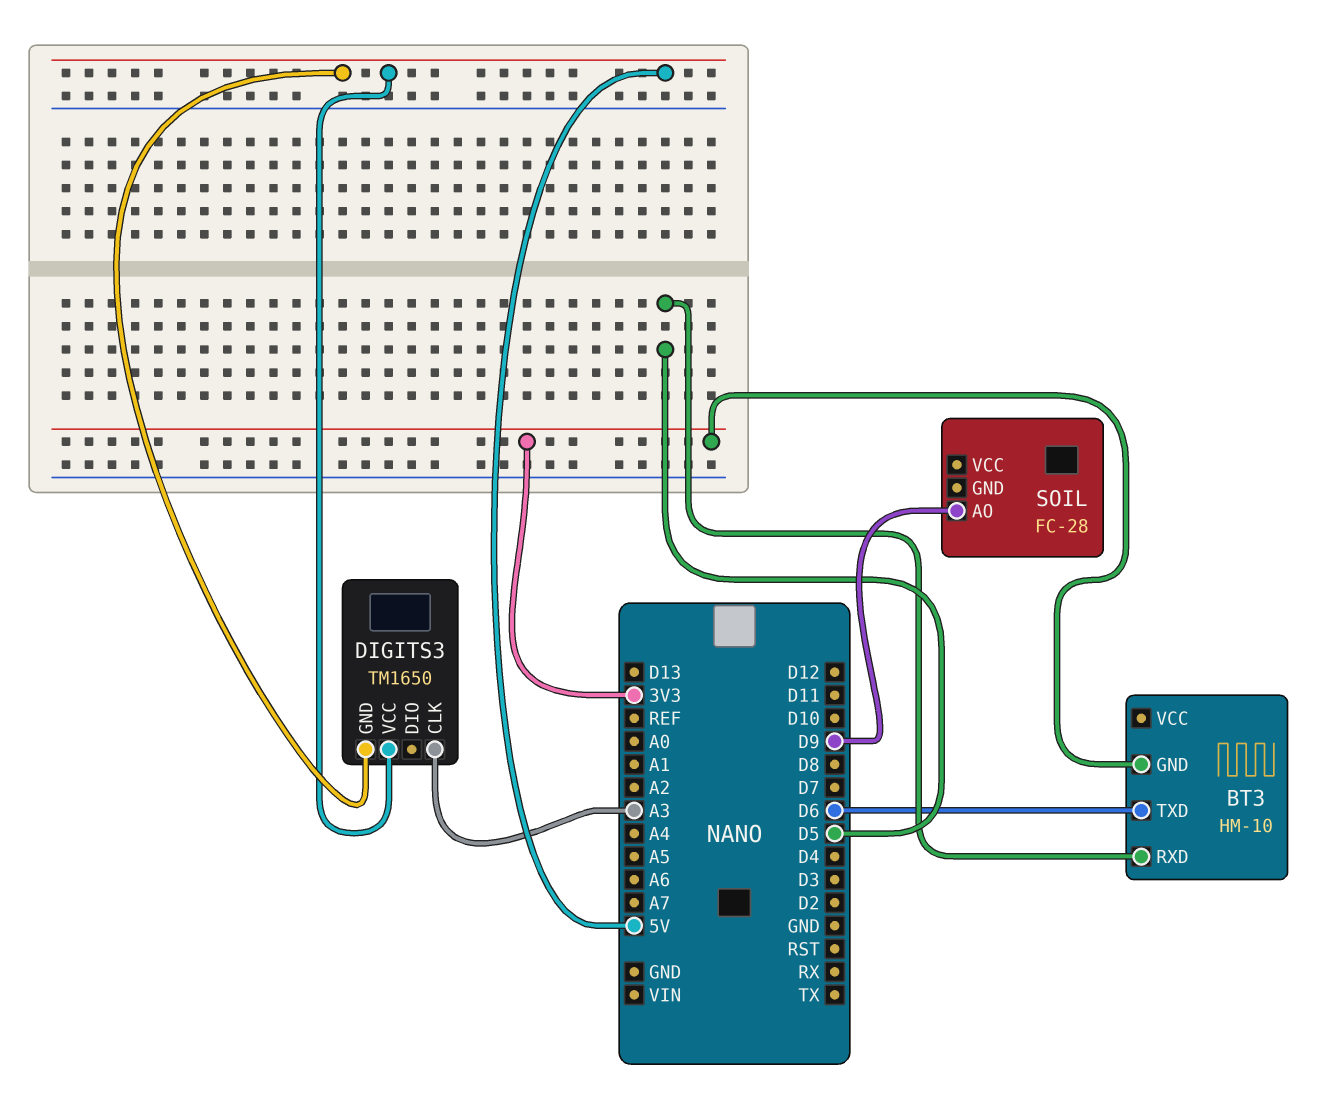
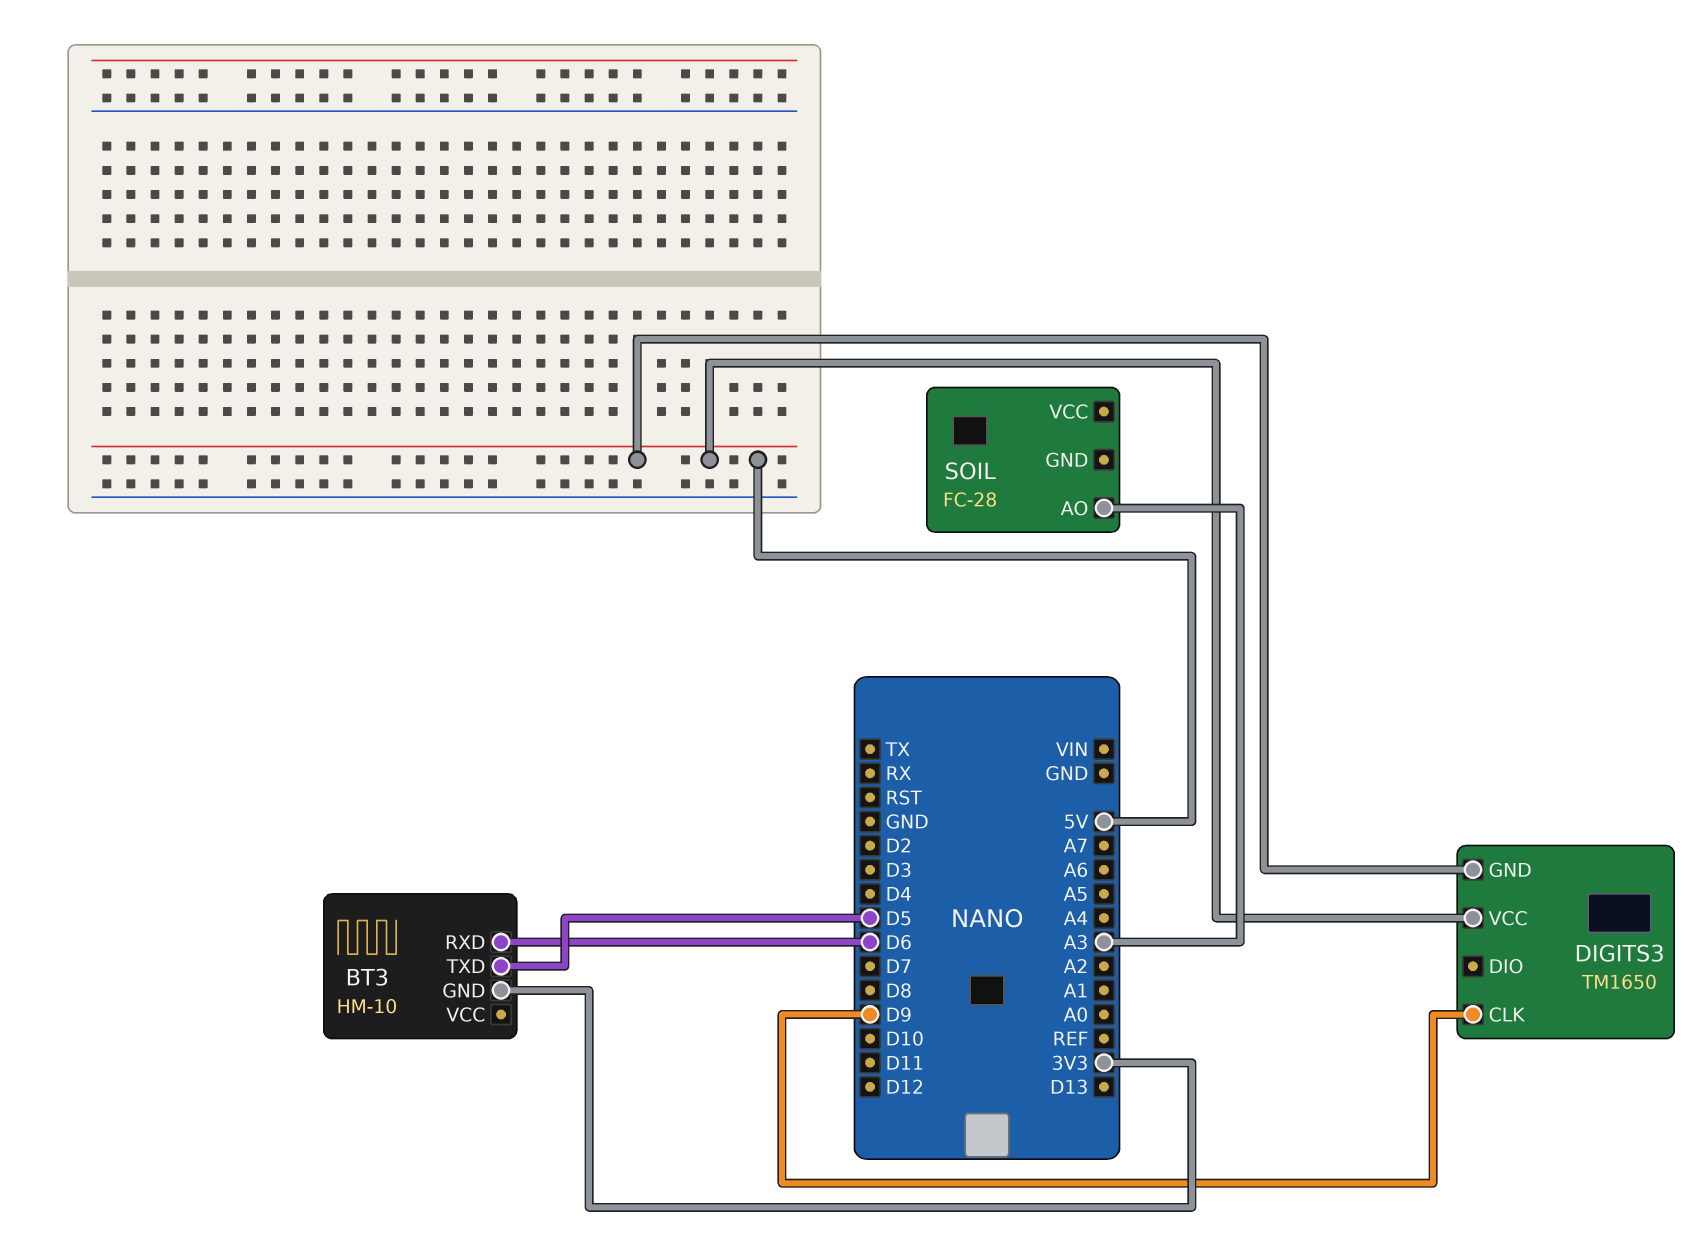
BT3 pin RXD: D5 -> D6
BT3 pin TXD: D6 -> D5
DIGITS3 pin CLK: A3 -> D9
SOIL pin AO: D9 -> A3

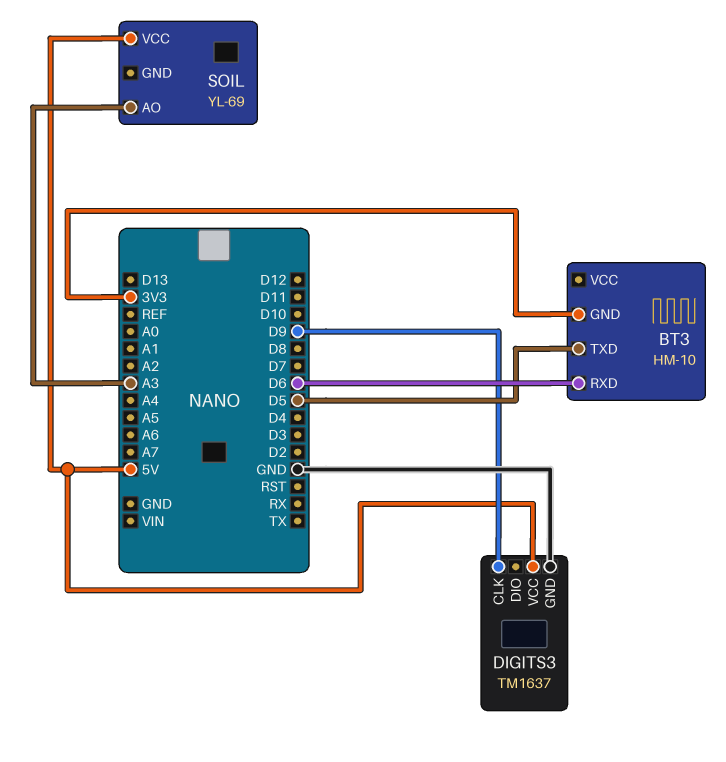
DIGITS3: TM1650 -> TM1637
DIGITS3 pin GND: 5V -> GND
SOIL: FC-28 -> YL-69
SOIL pin VCC: none -> 5V

